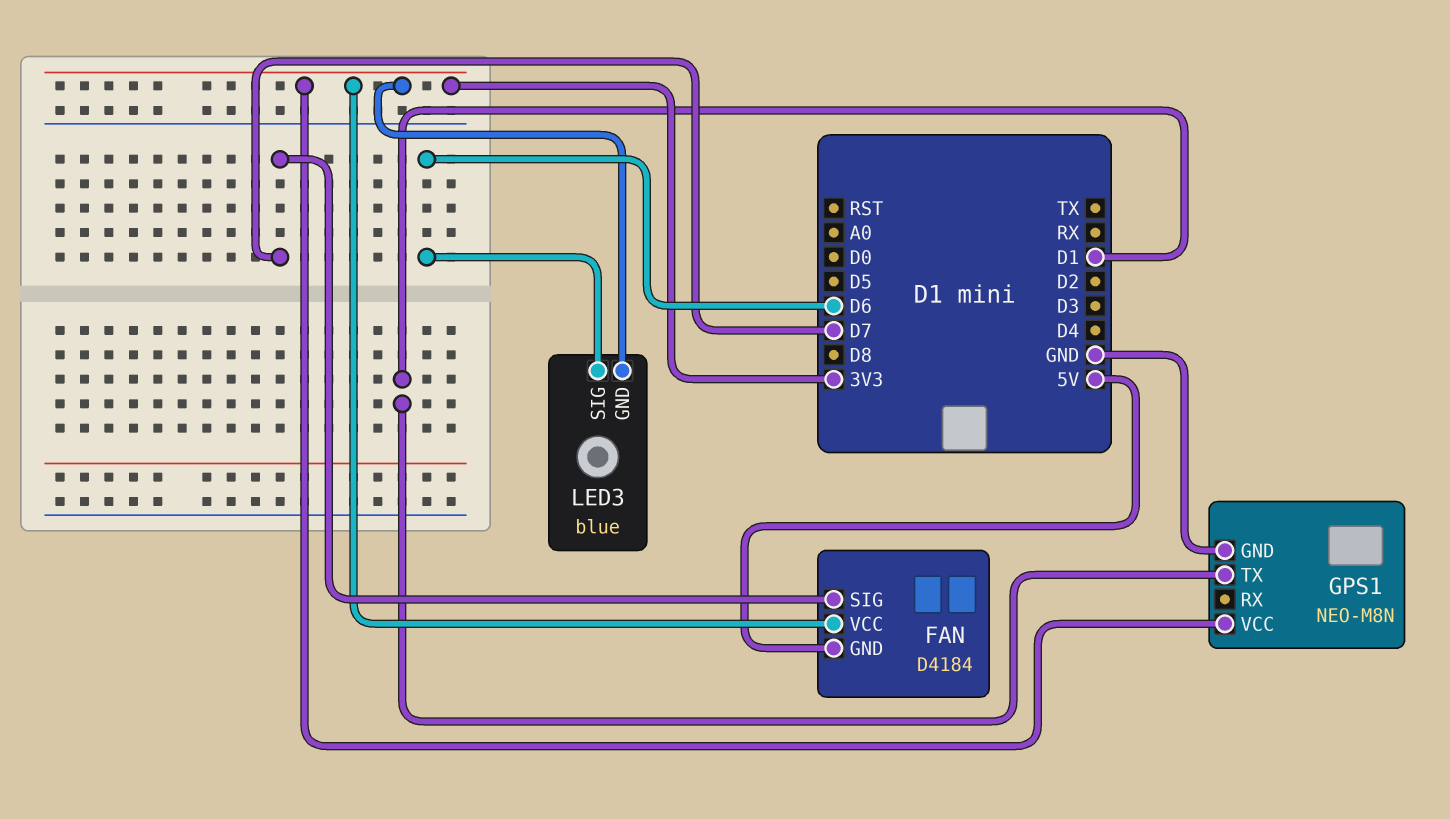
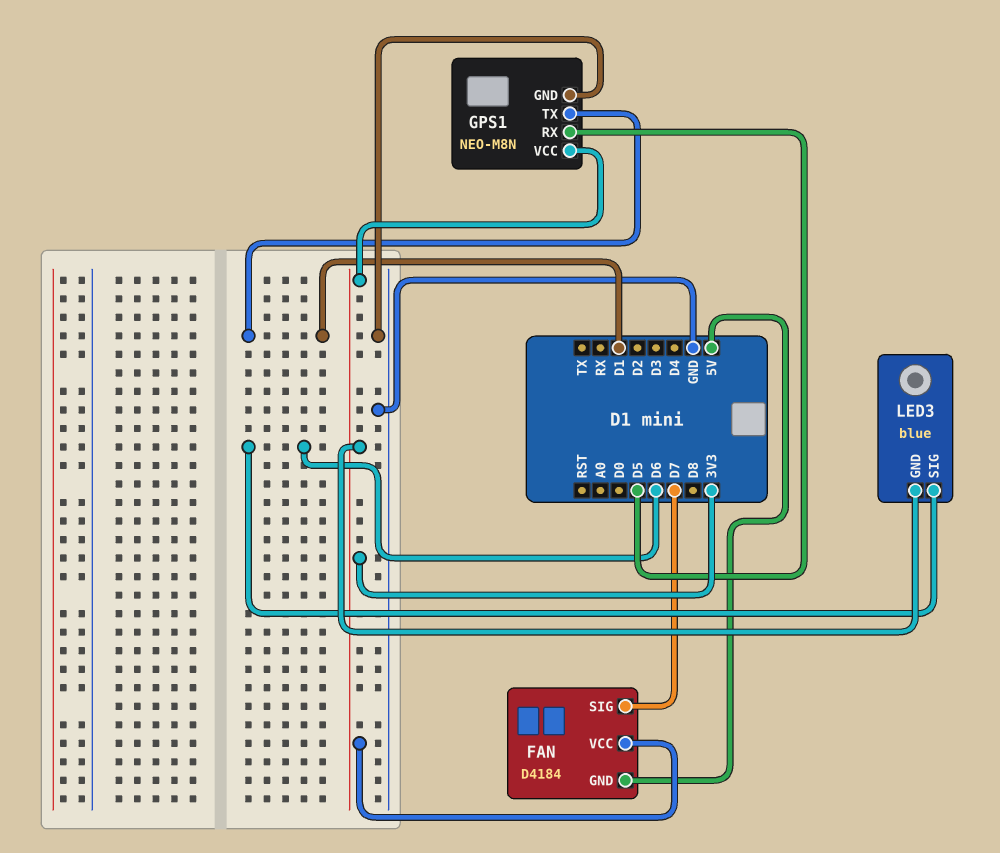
GPS1 pin RX: none -> D5

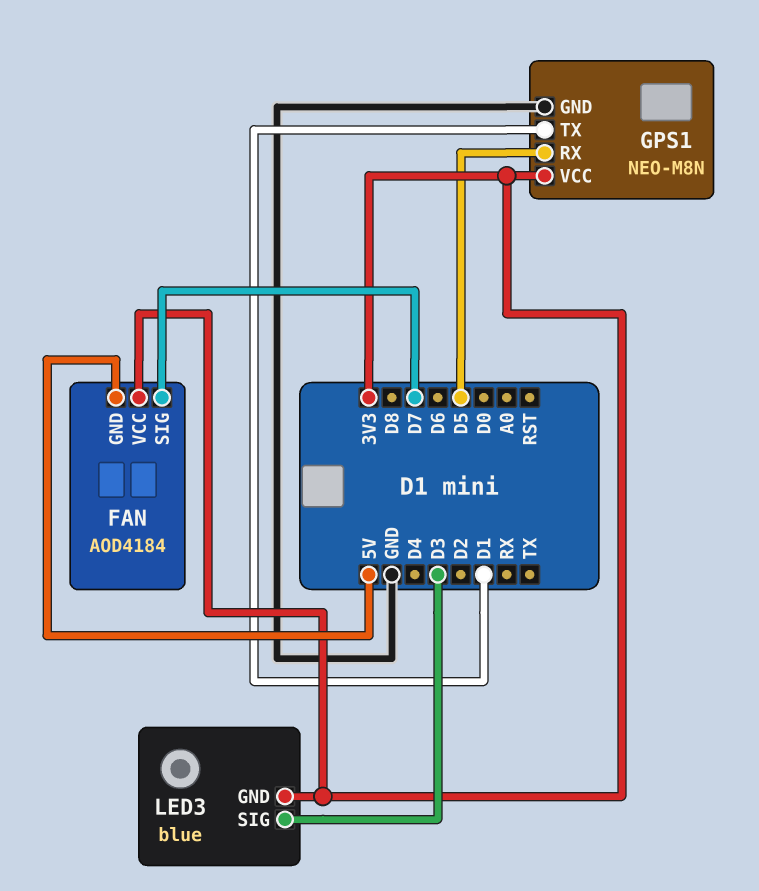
FAN: D4184 -> AOD4184
LED3 pin SIG: D6 -> D3

